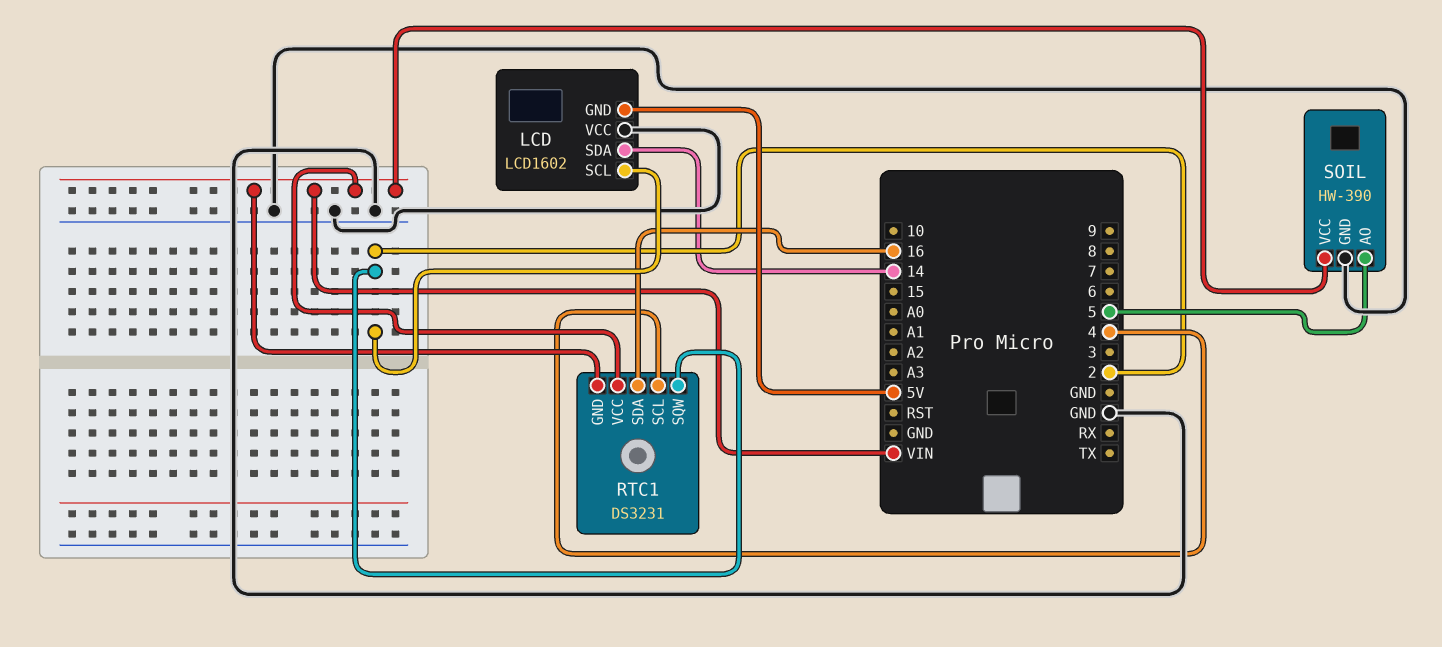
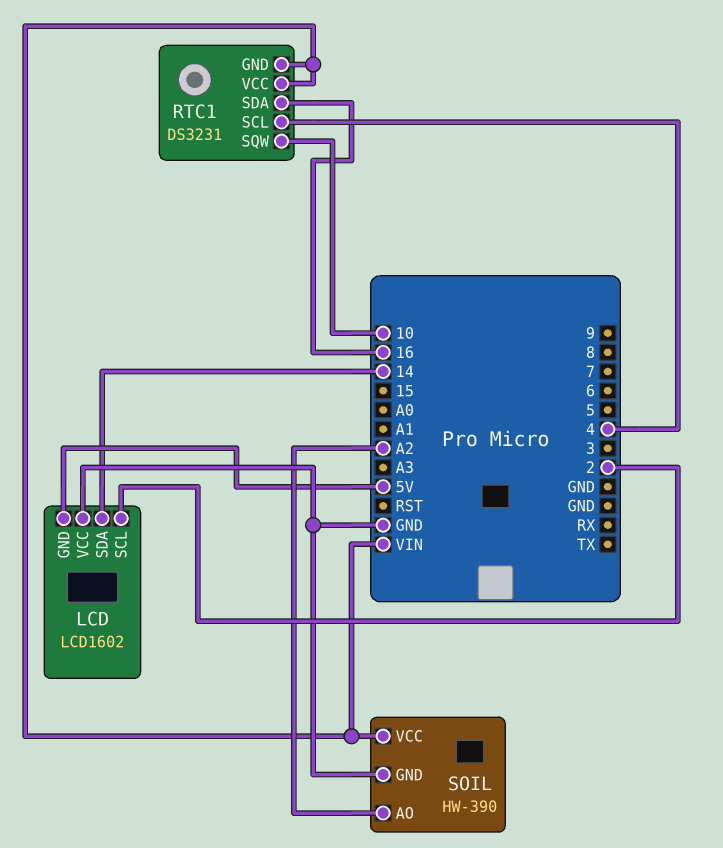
RTC1 pin SQW: 2 -> 10
SOIL pin AO: 5 -> A2

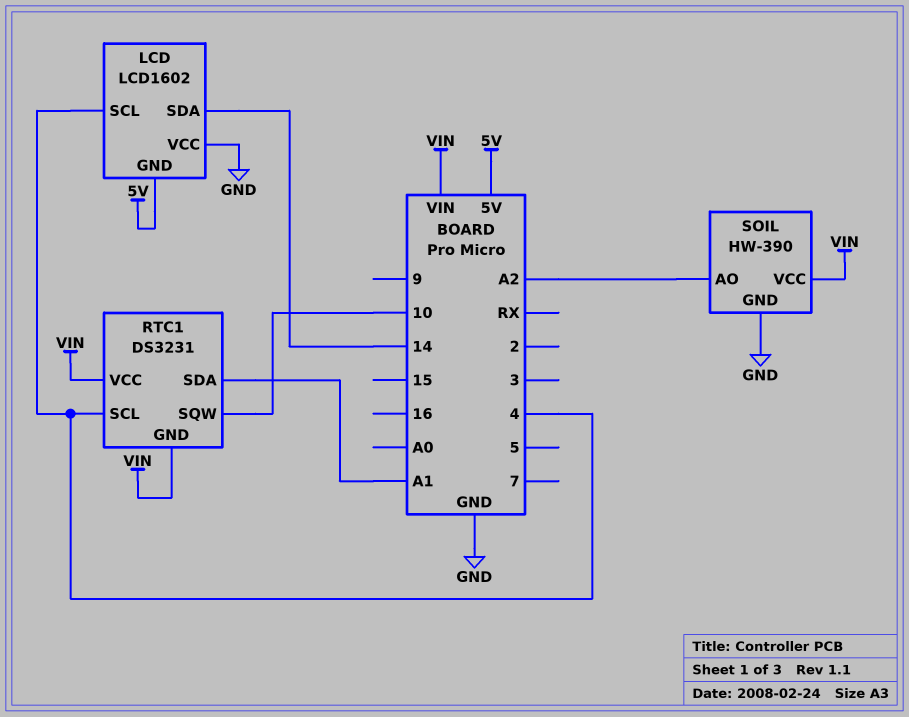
LCD pin SCL: 2 -> 4
RTC1 pin SDA: 16 -> A1

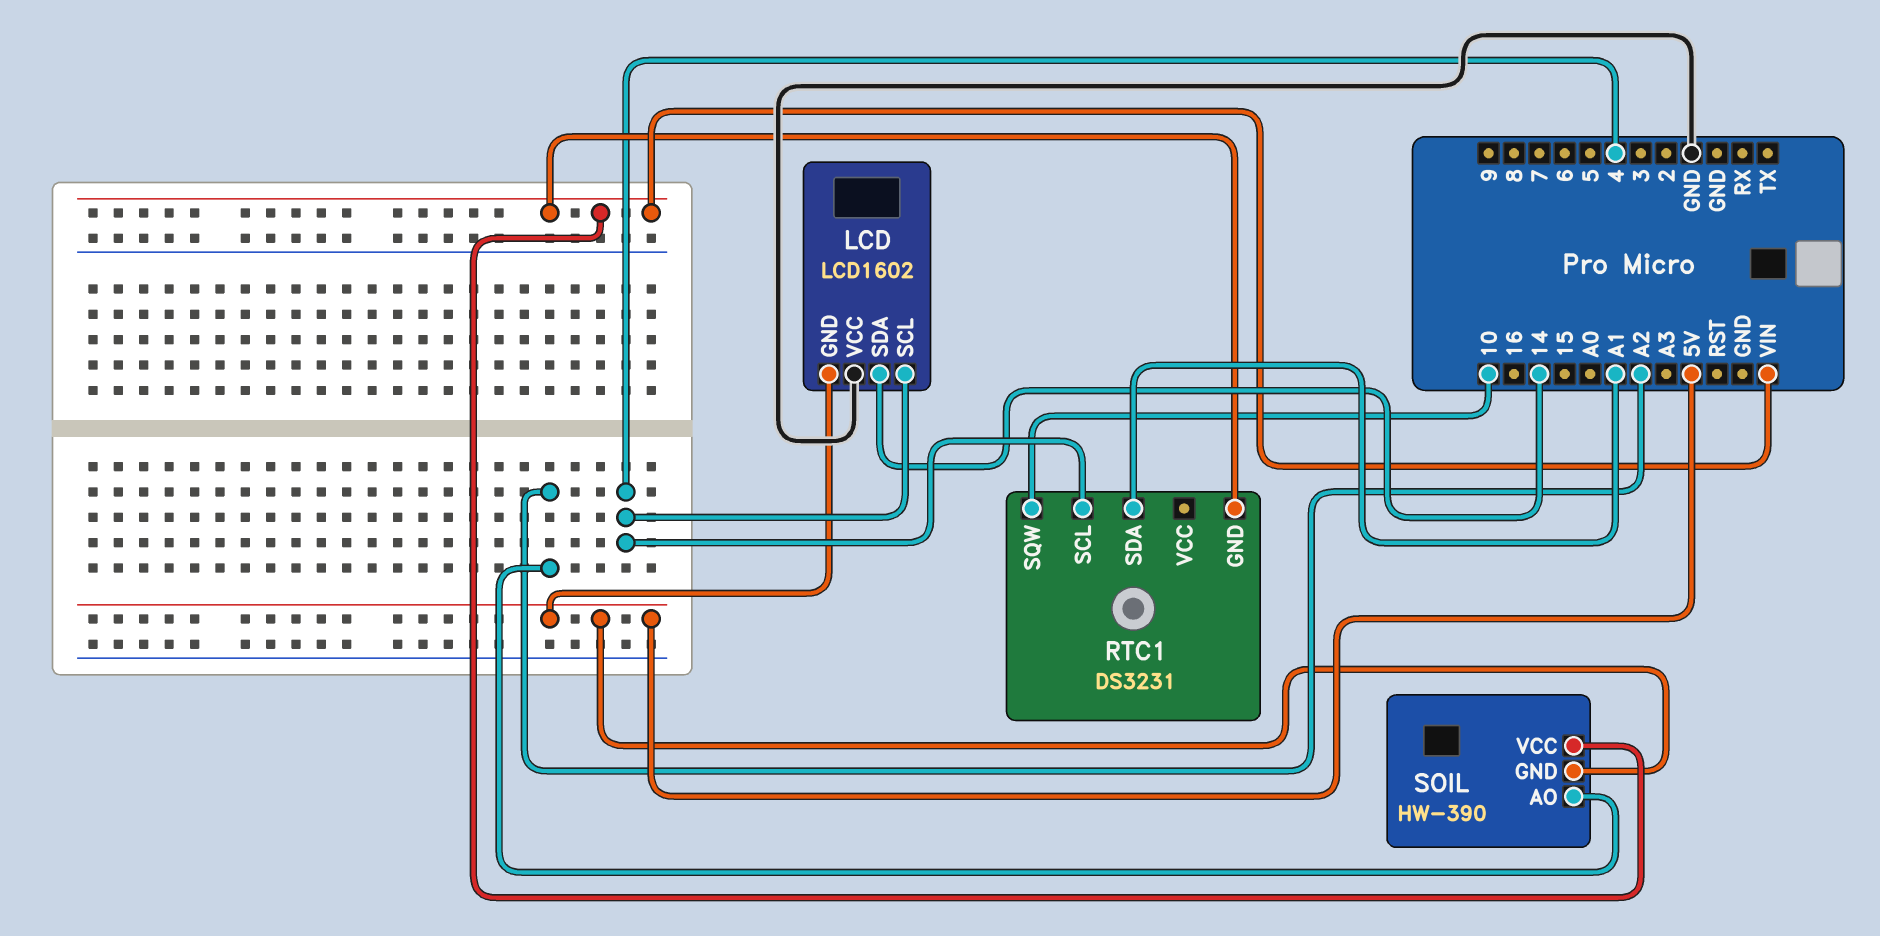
RTC1 pin VCC: VIN -> none
SOIL pin GND: GND -> 5V

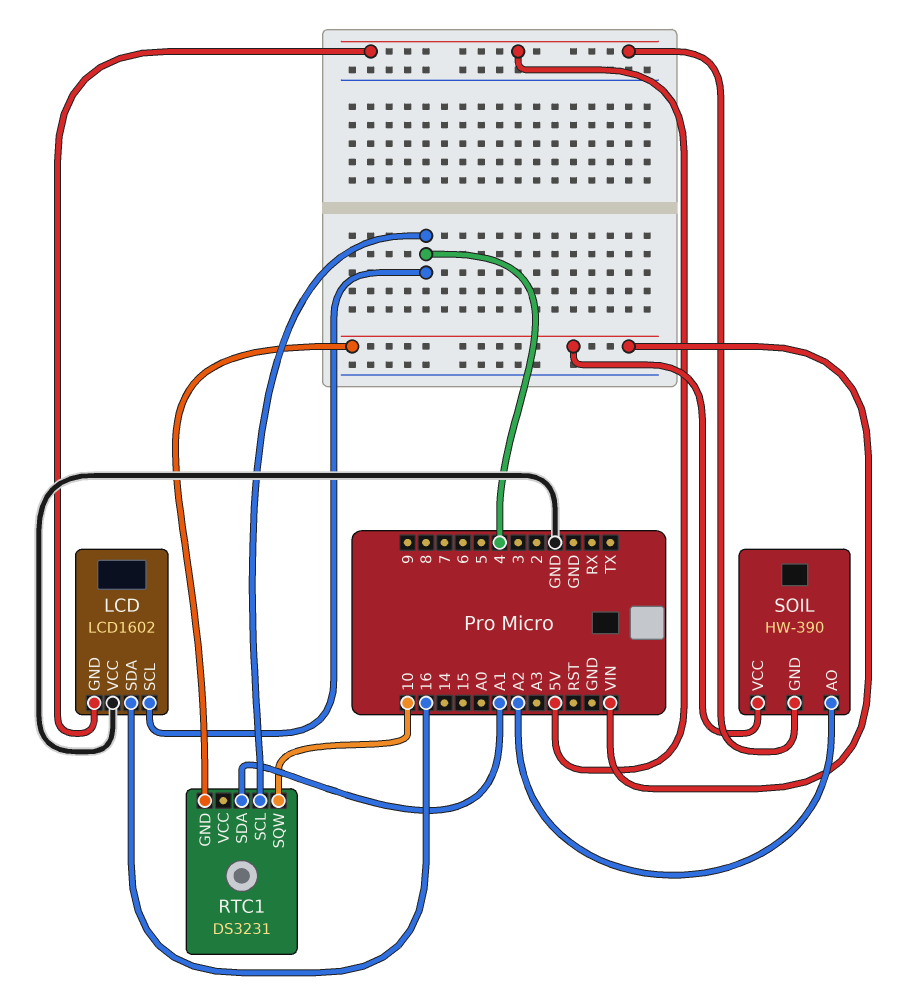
LCD pin SDA: 14 -> 16

